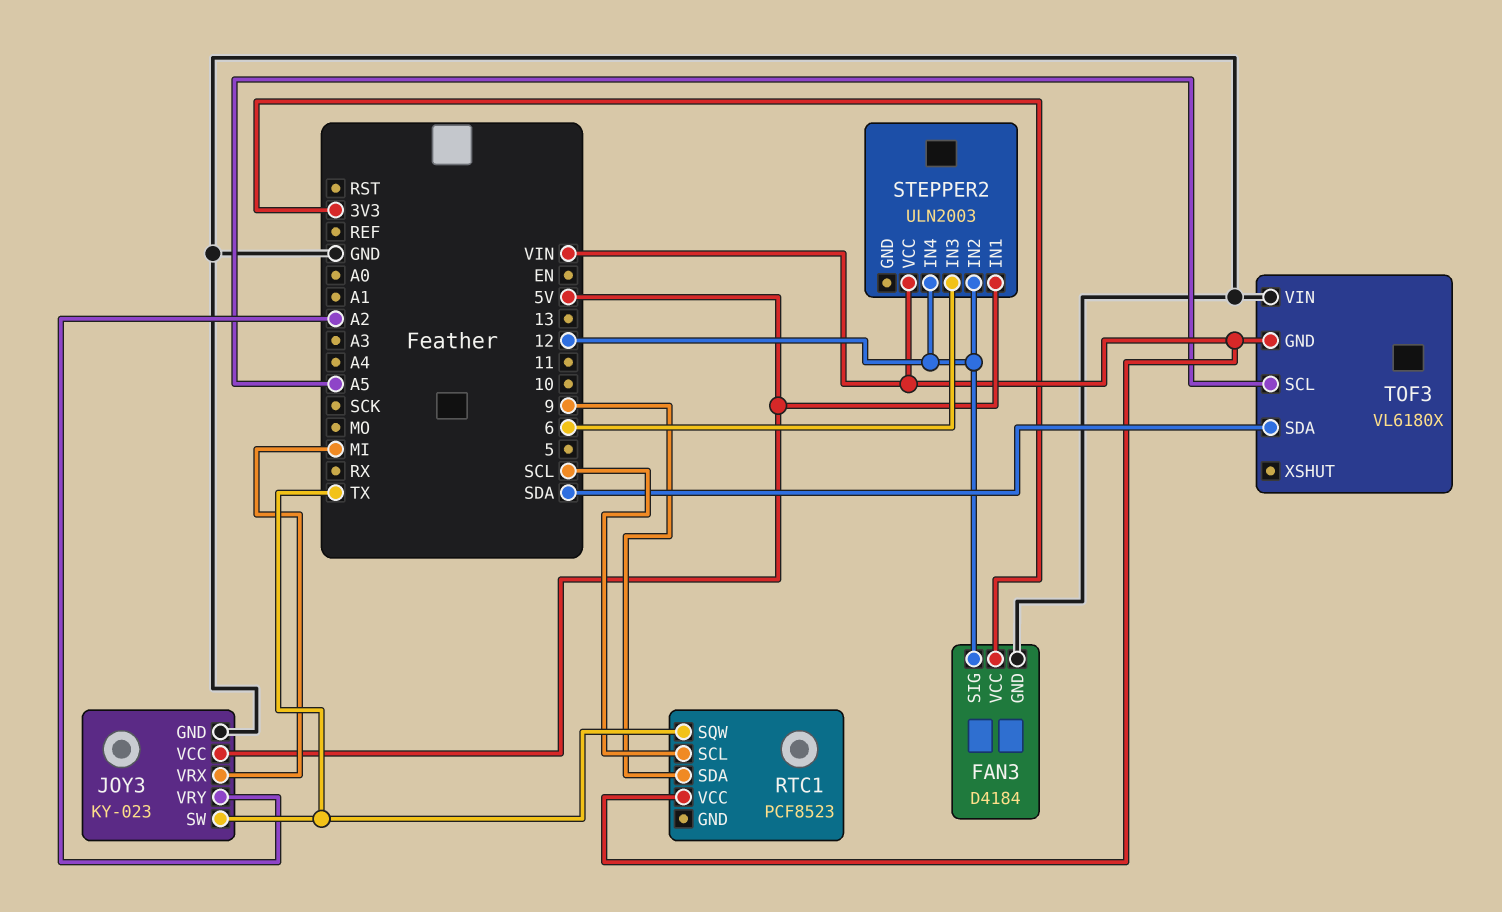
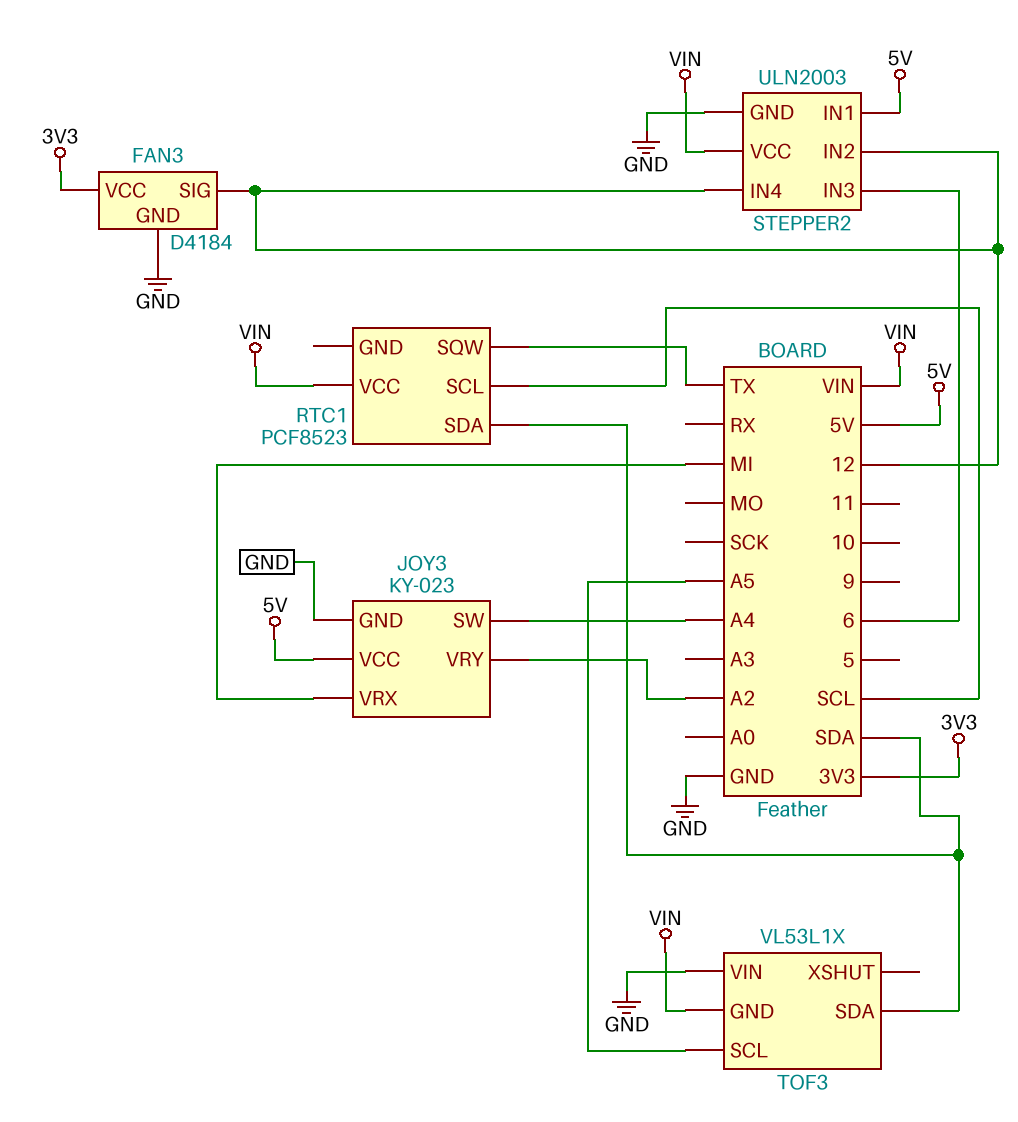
JOY3 pin SW: TX -> A4
RTC1 pin SDA: 9 -> SDA
STEPPER2 pin GND: none -> GND
TOF3: VL6180X -> VL53L1X

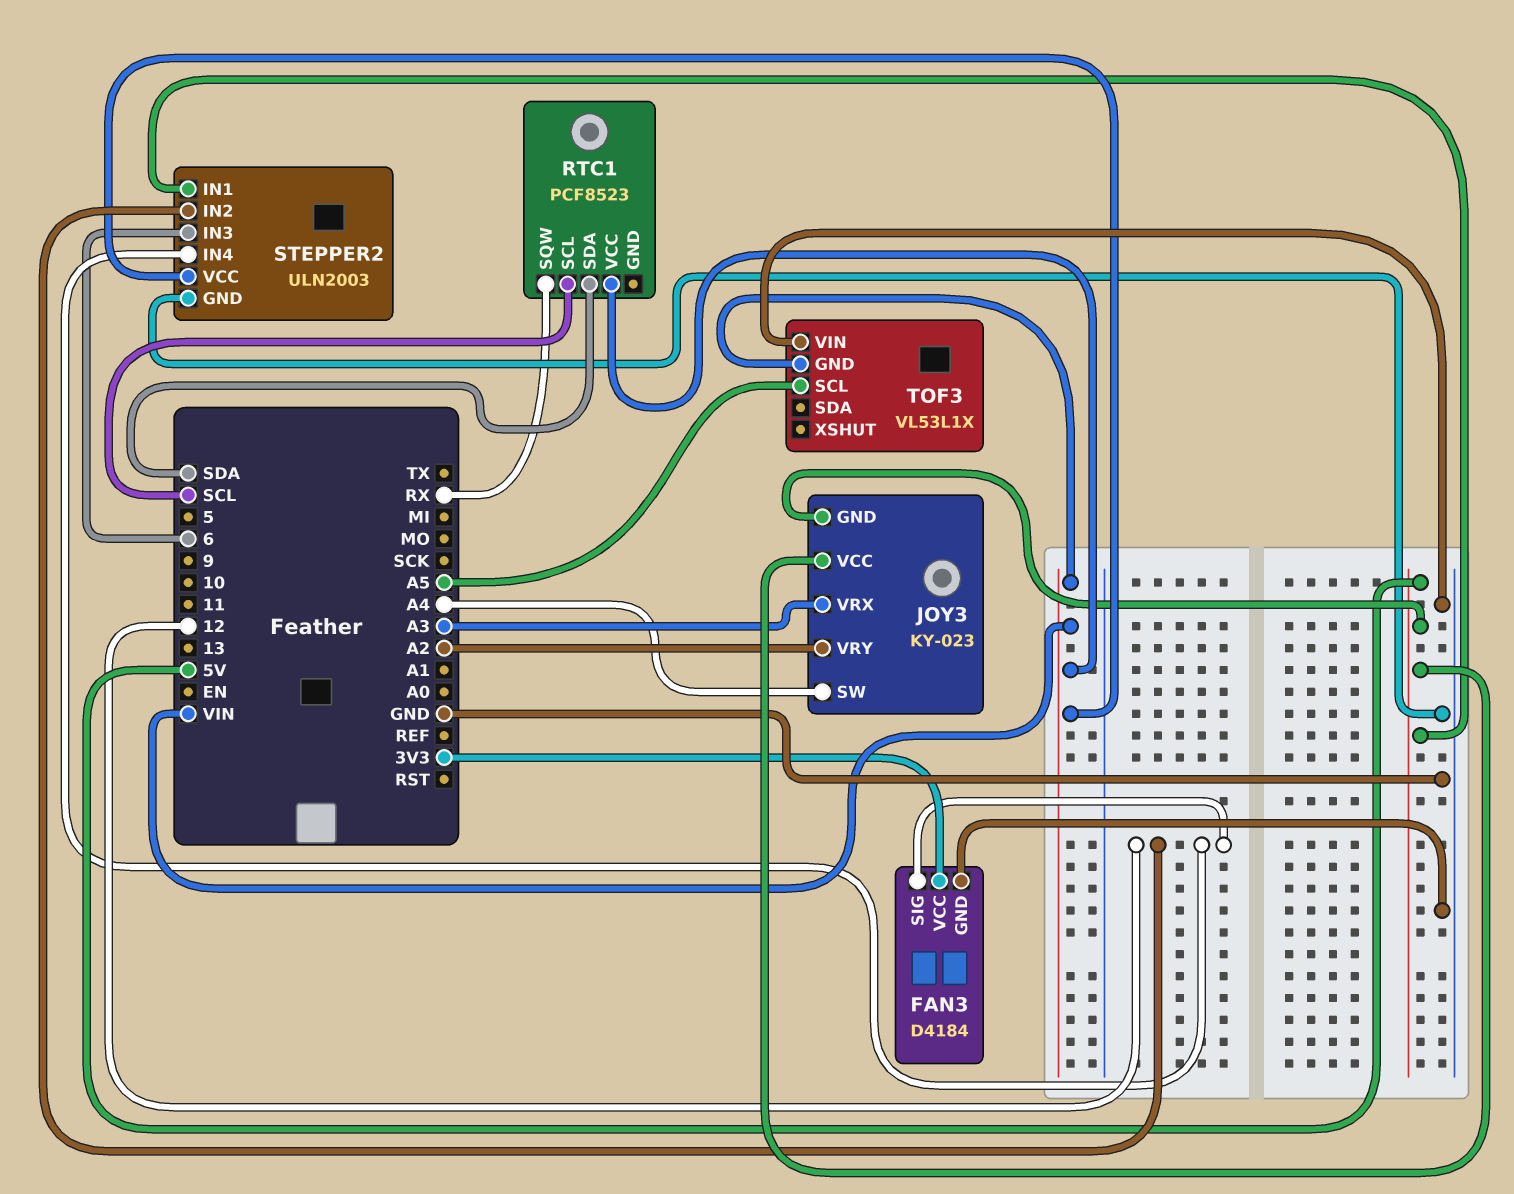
JOY3 pin GND: GND -> 5V
JOY3 pin VRX: MI -> A3
RTC1 pin SQW: TX -> RX
TOF3 pin SDA: SDA -> none

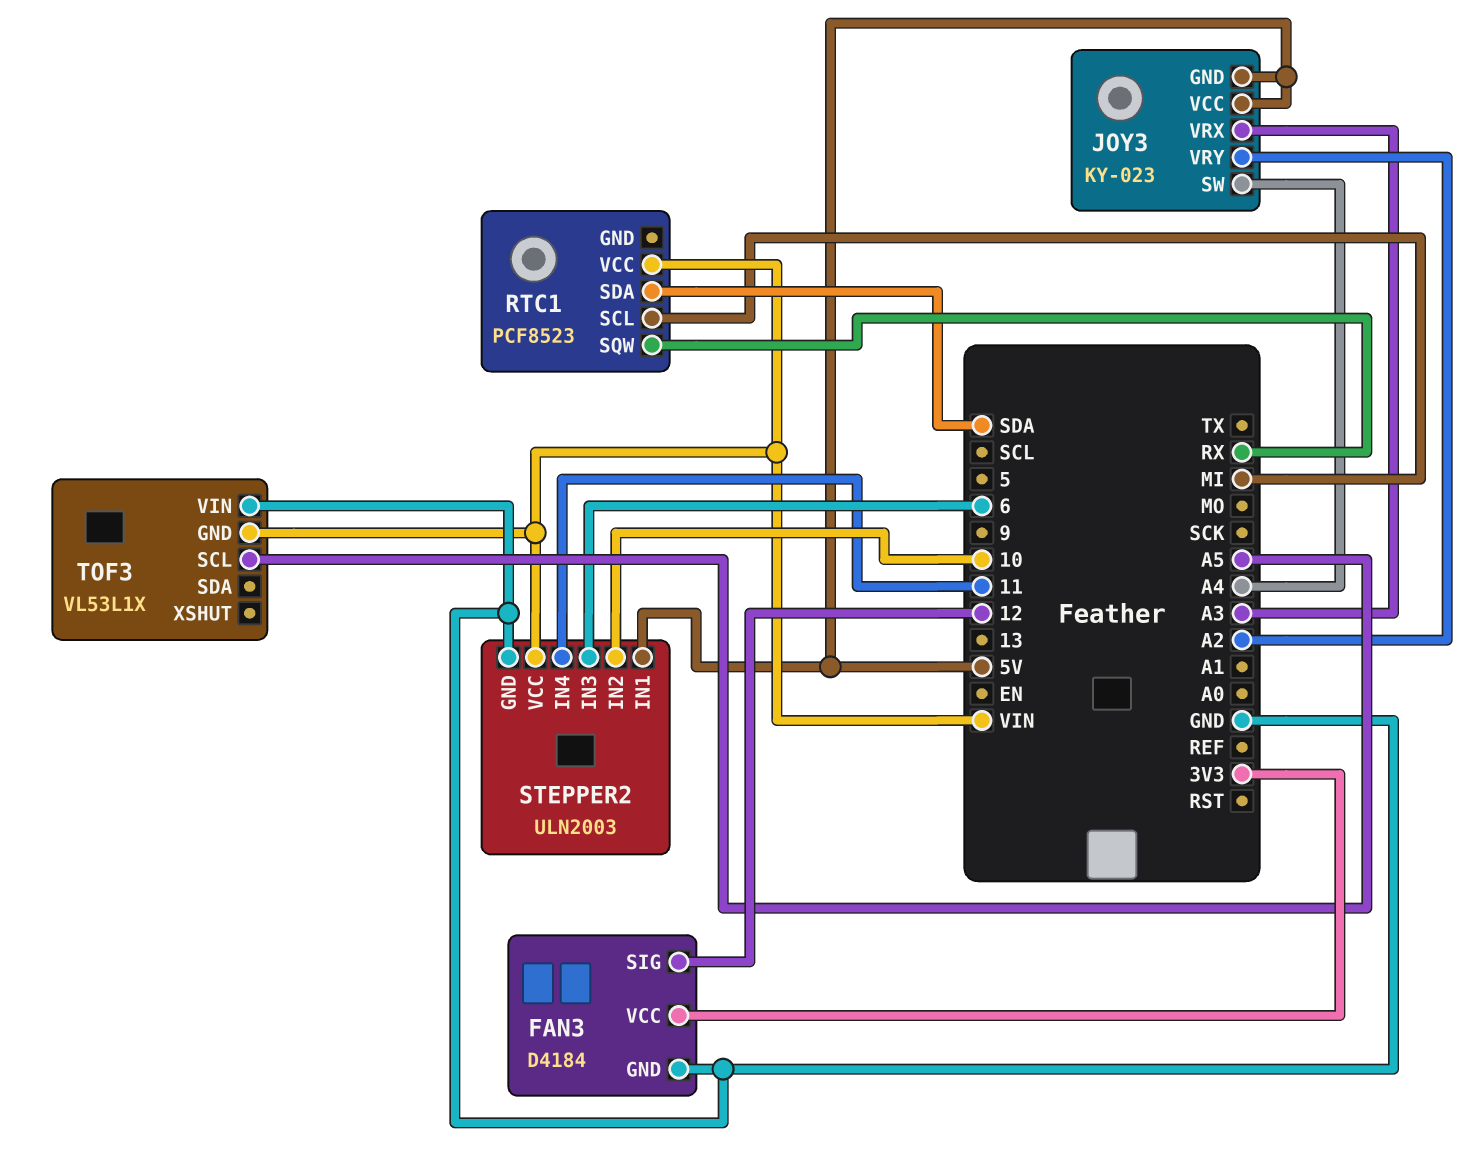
RTC1 pin SCL: SCL -> MI
STEPPER2 pin IN2: 12 -> 10
STEPPER2 pin IN4: 12 -> 11

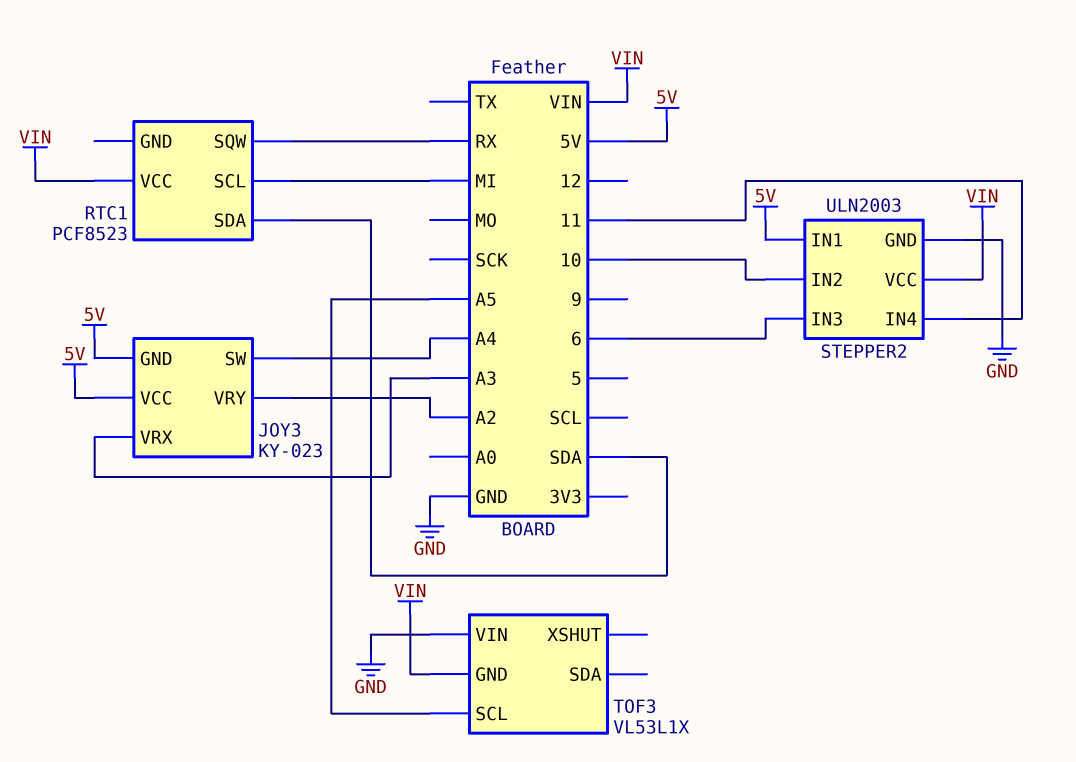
FAN3: D4184 -> none
FAN3 pin GND: GND -> none
FAN3 pin SIG: 12 -> none
FAN3 pin VCC: 3V3 -> none

